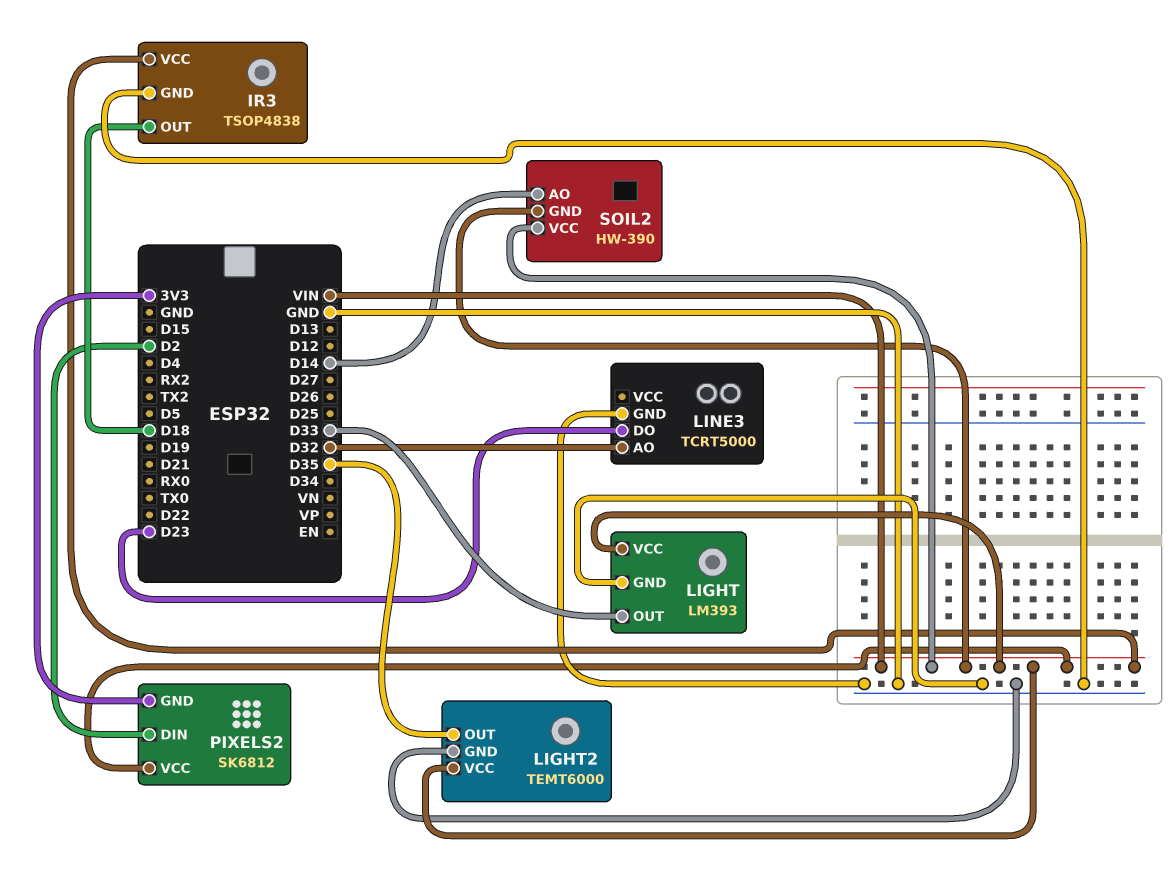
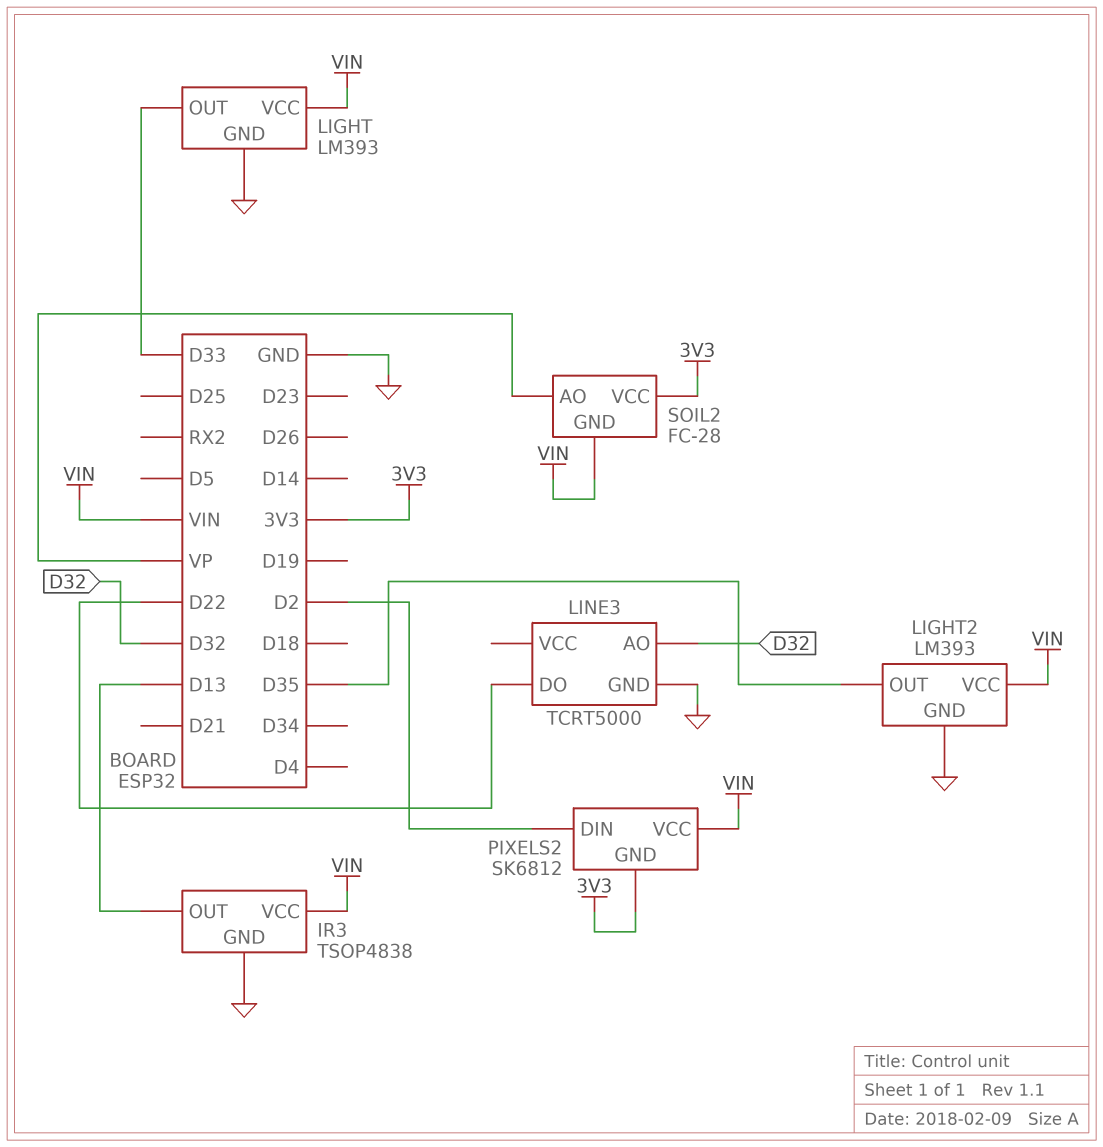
IR3 pin OUT: D18 -> D13
LIGHT2: TEMT6000 -> LM393
LINE3 pin DO: D23 -> D22
SOIL2: HW-390 -> FC-28
SOIL2 pin AO: D14 -> VP
SOIL2 pin VCC: VIN -> 3V3

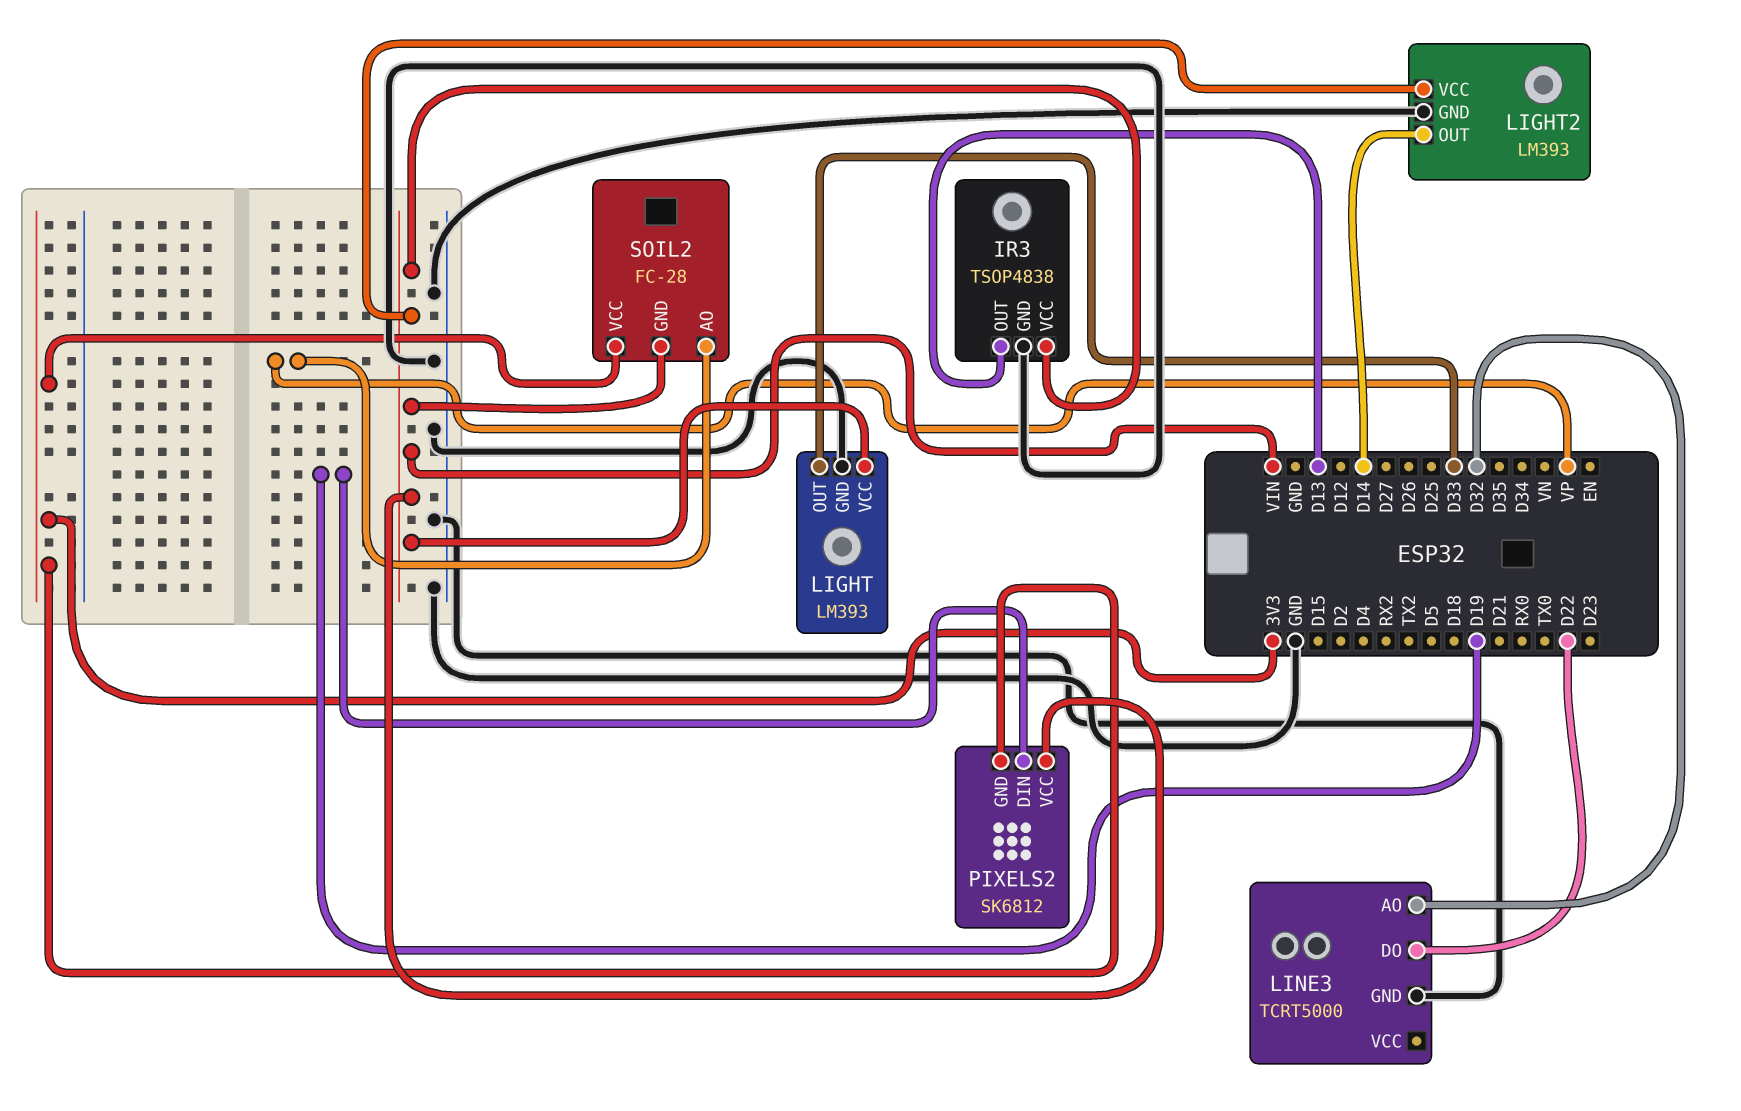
LIGHT2 pin OUT: D35 -> D14
PIXELS2 pin DIN: D2 -> D19

